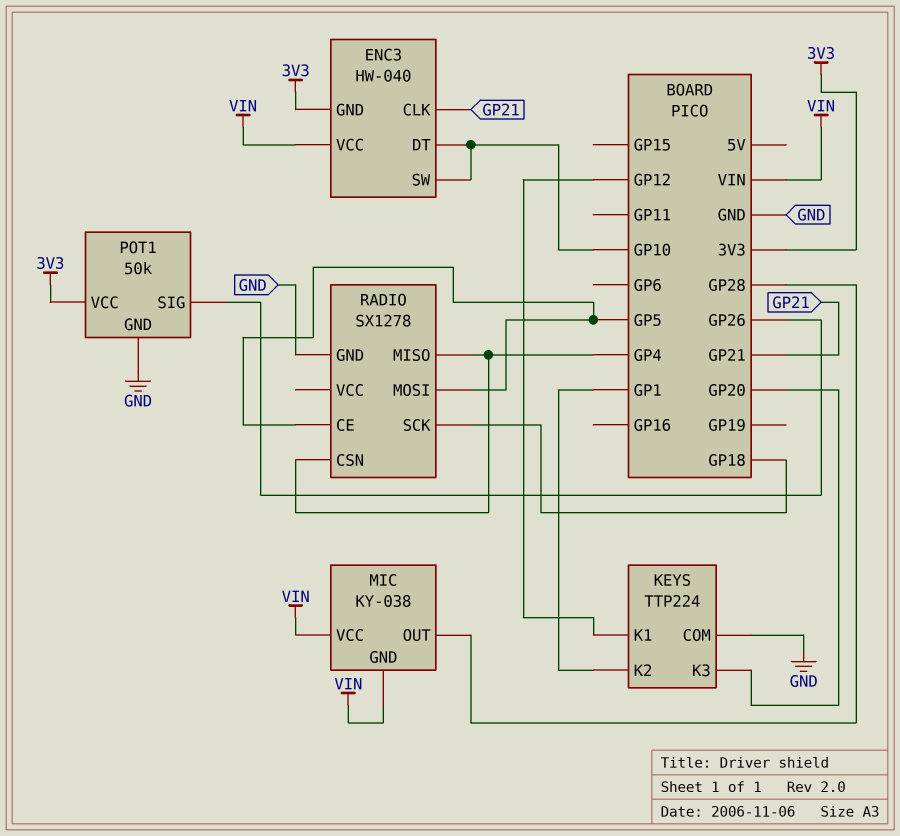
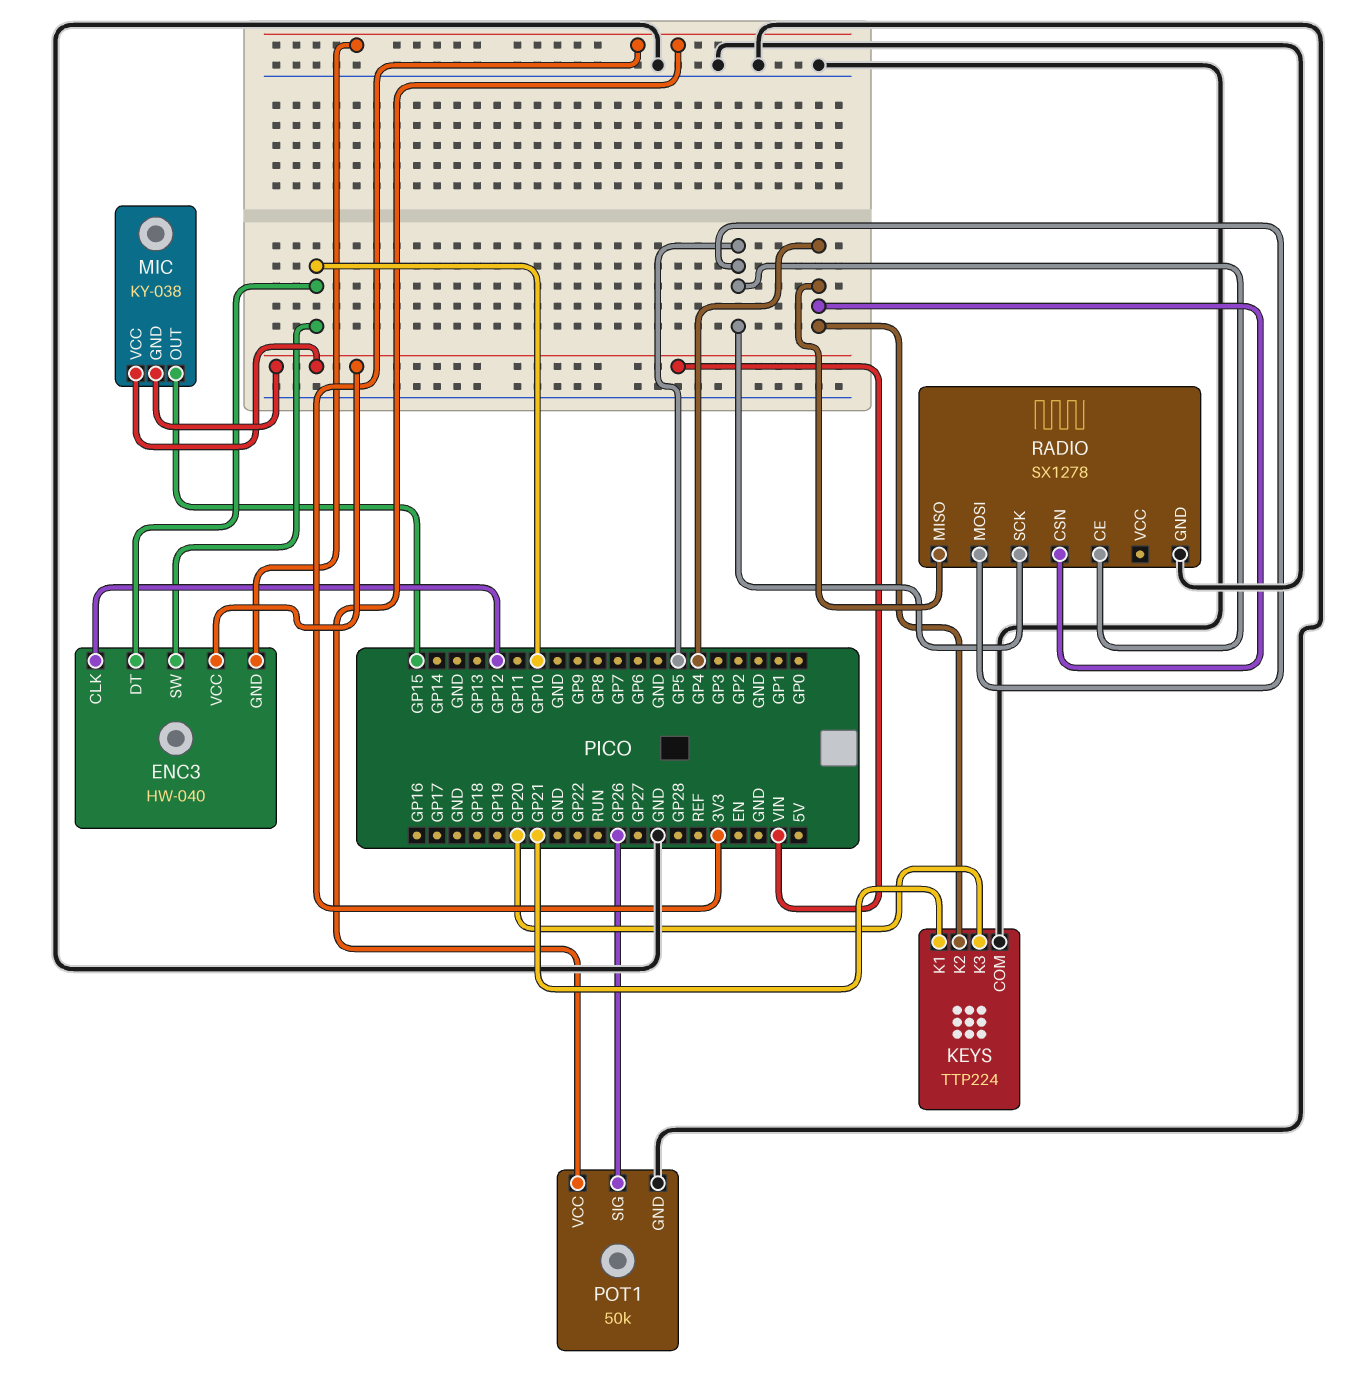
ENC3 pin CLK: GP21 -> GP12
KEYS pin K1: GP12 -> GP21
KEYS pin K2: GP1 -> GP4
MIC pin OUT: GP28 -> GP15
RADIO pin SCK: GP18 -> GP5

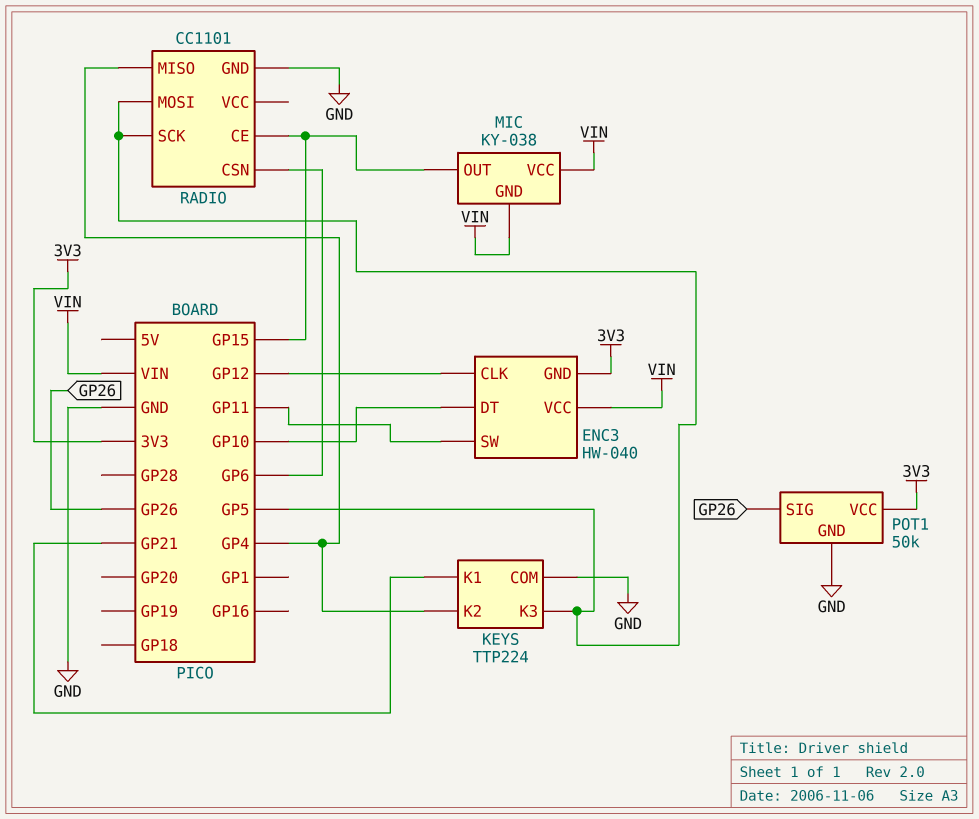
ENC3 pin SW: GP10 -> GP11
KEYS pin K3: GP20 -> GP5
RADIO: SX1278 -> CC1101
RADIO pin CE: GP5 -> GP15
RADIO pin CSN: GP4 -> GP6

